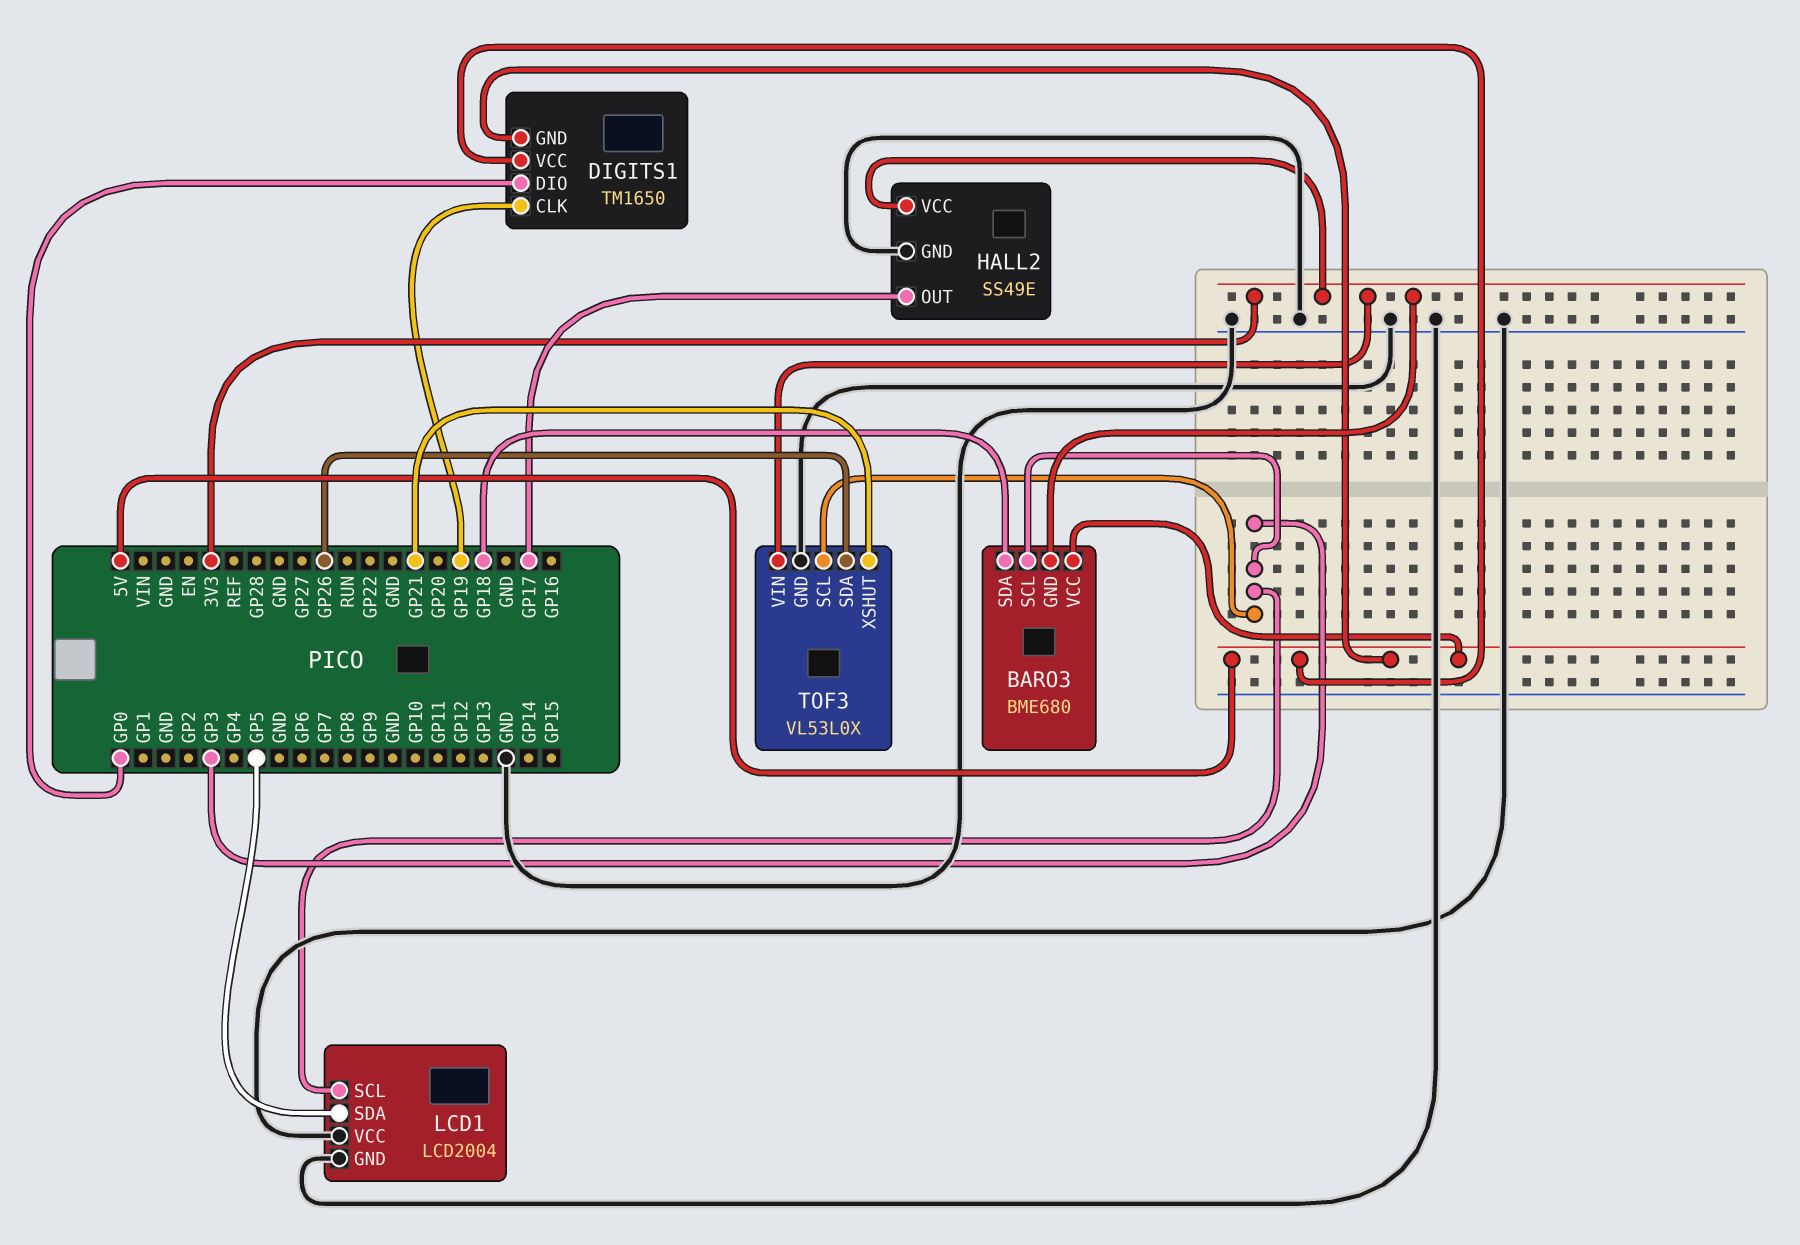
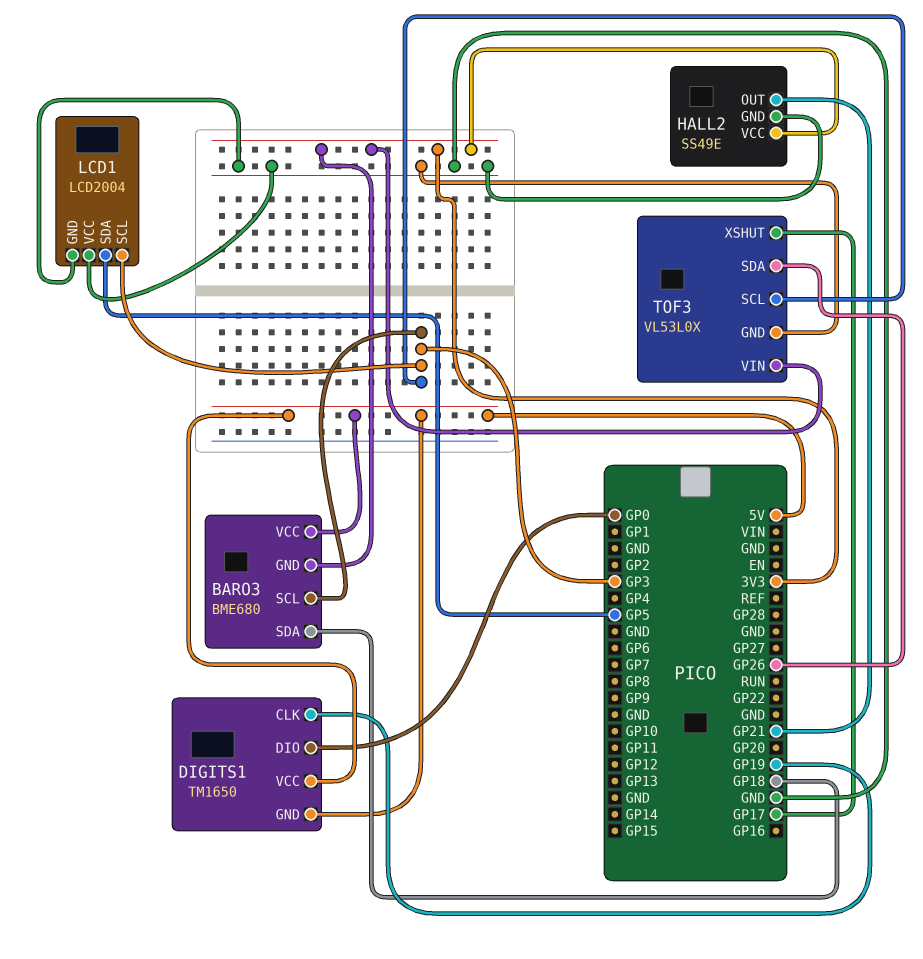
HALL2 pin OUT: GP17 -> GP21
TOF3 pin XSHUT: GP21 -> GP17

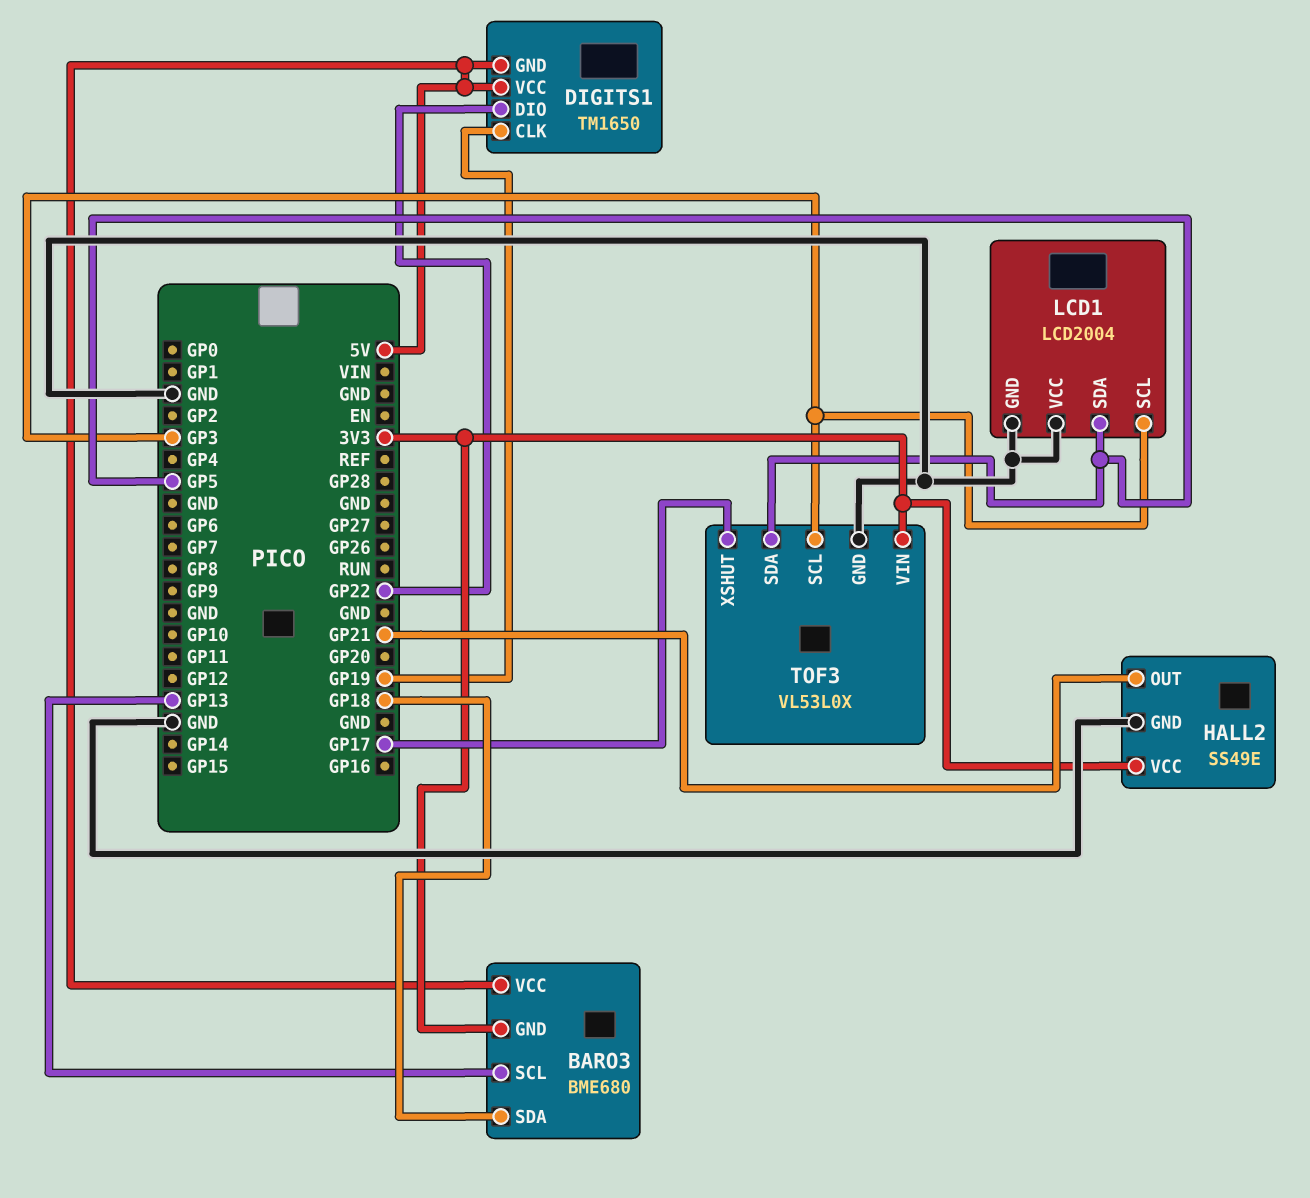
BARO3 pin SCL: GP3 -> GP13
DIGITS1 pin DIO: GP0 -> GP22
TOF3 pin SDA: GP26 -> GP5

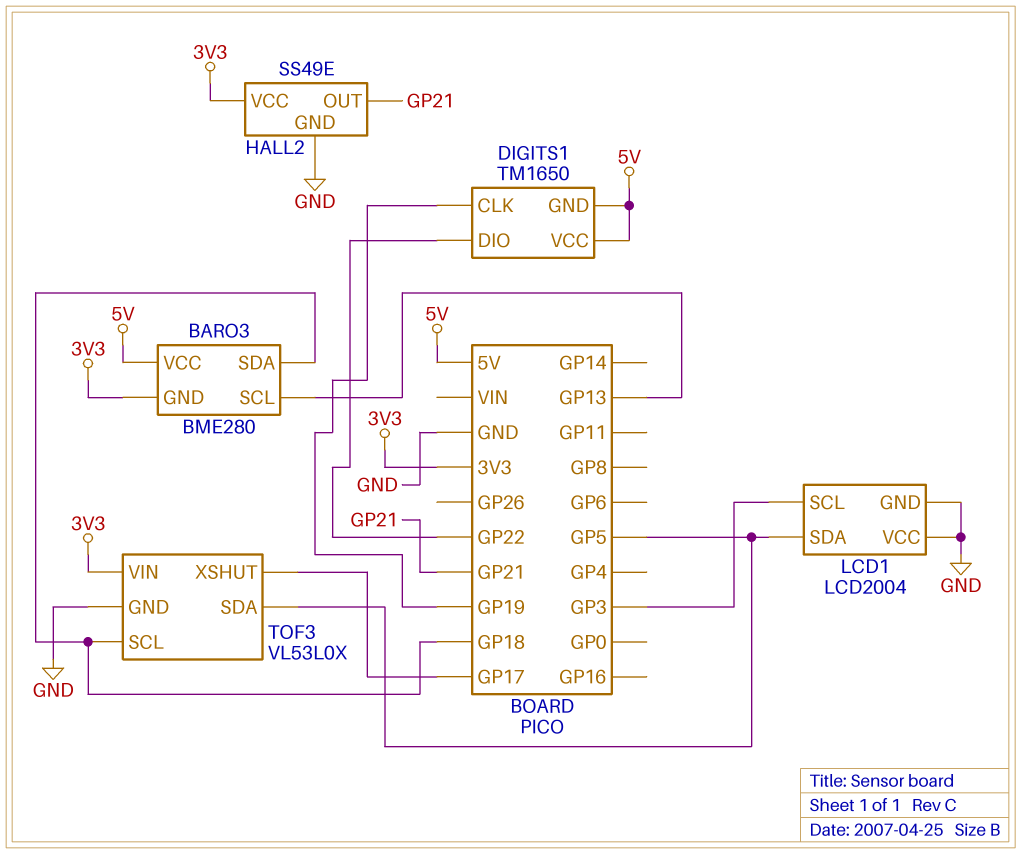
BARO3: BME680 -> BME280
TOF3 pin SCL: GP3 -> GP18

